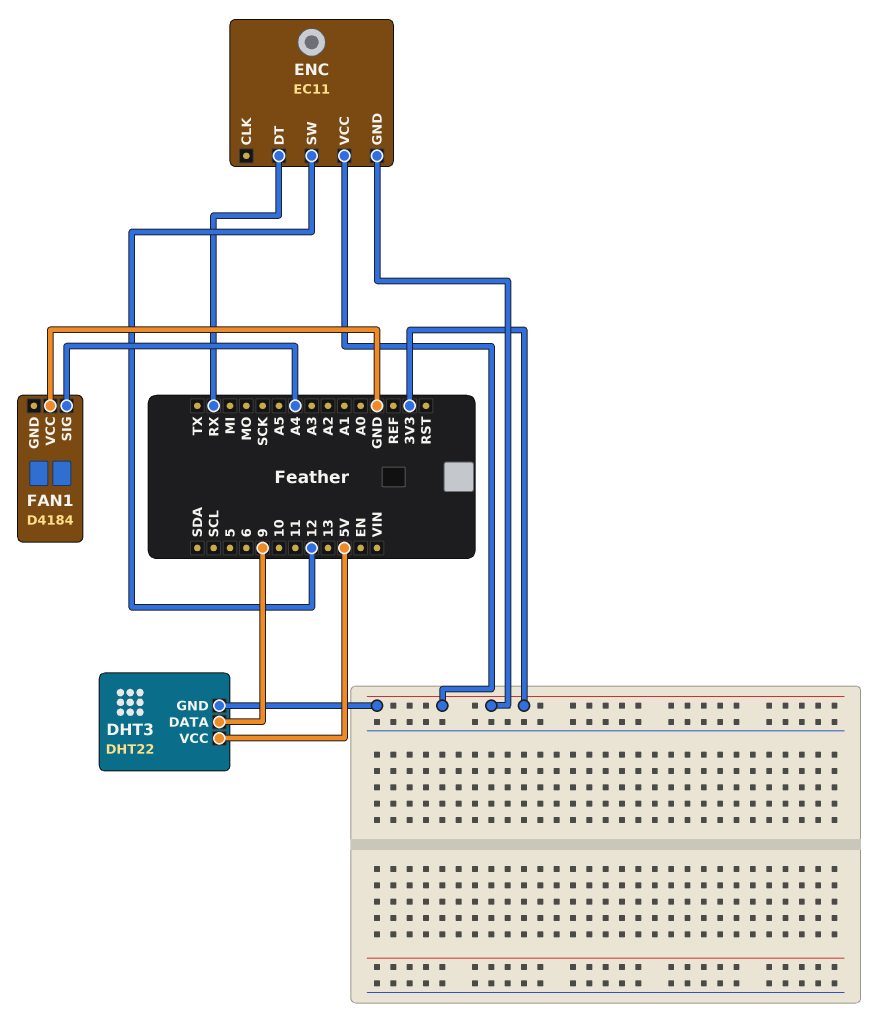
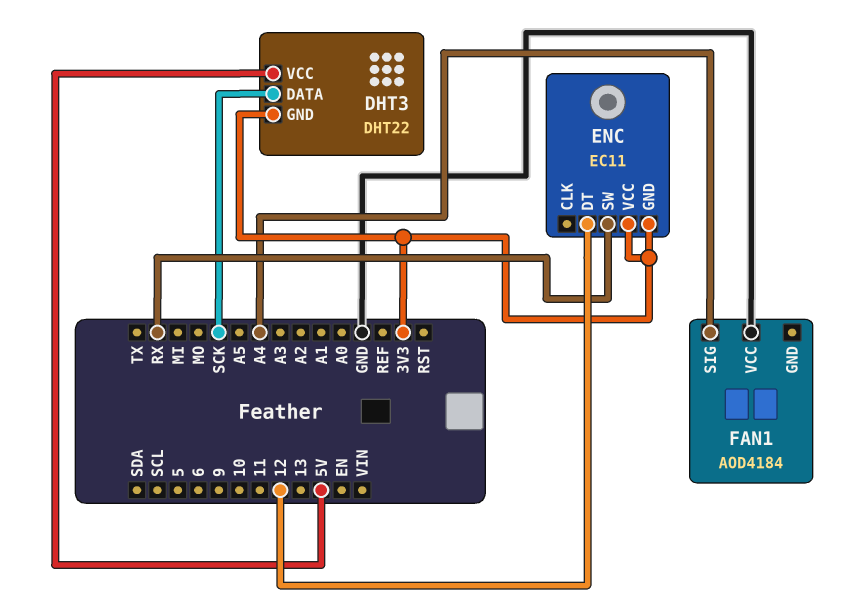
DHT3 pin DATA: 9 -> SCK
ENC pin DT: RX -> 12
ENC pin SW: 12 -> RX
FAN1: D4184 -> AOD4184

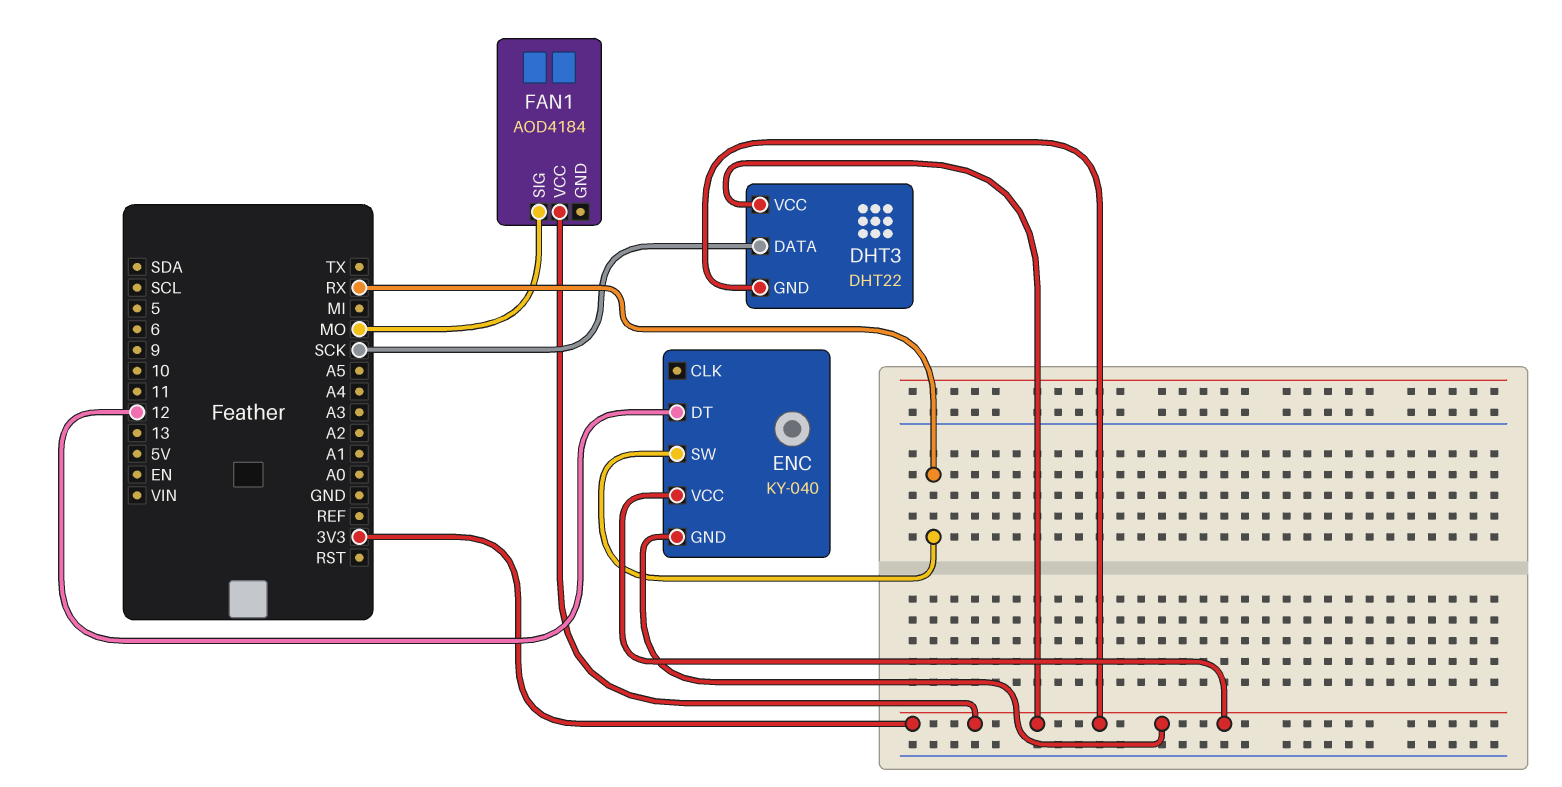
DHT3 pin VCC: 5V -> 3V3
ENC: EC11 -> KY-040
FAN1 pin SIG: A4 -> MO
FAN1 pin VCC: GND -> 3V3

